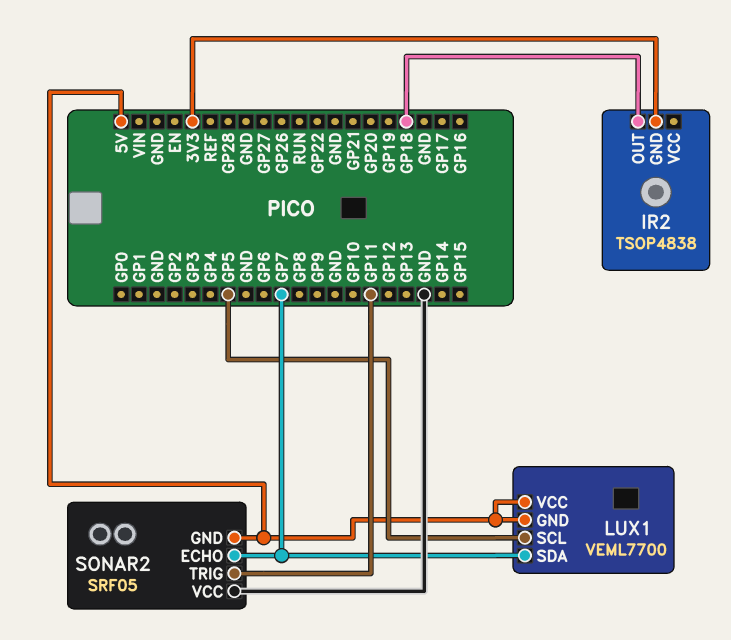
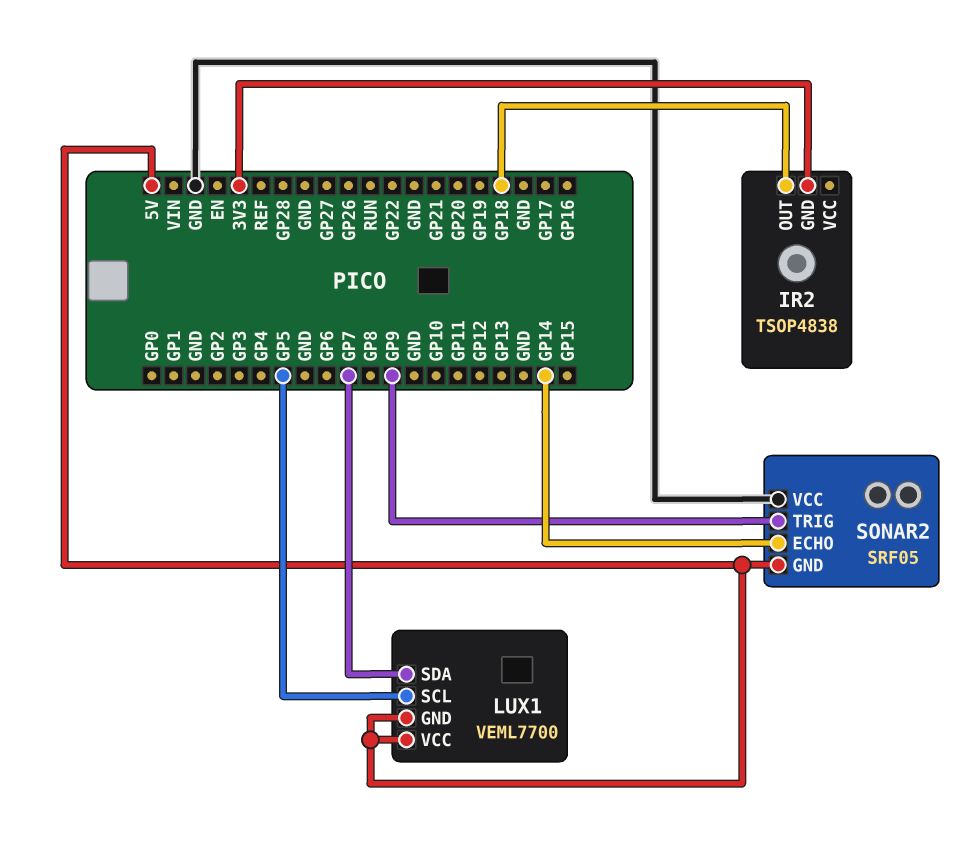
SONAR2 pin ECHO: GP7 -> GP14
SONAR2 pin TRIG: GP11 -> GP9

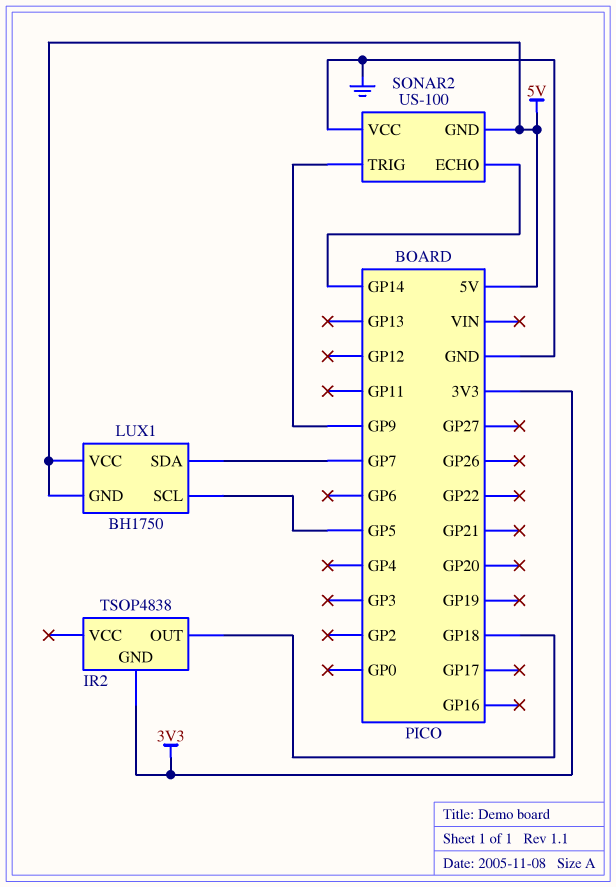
LUX1: VEML7700 -> BH1750
SONAR2: SRF05 -> US-100

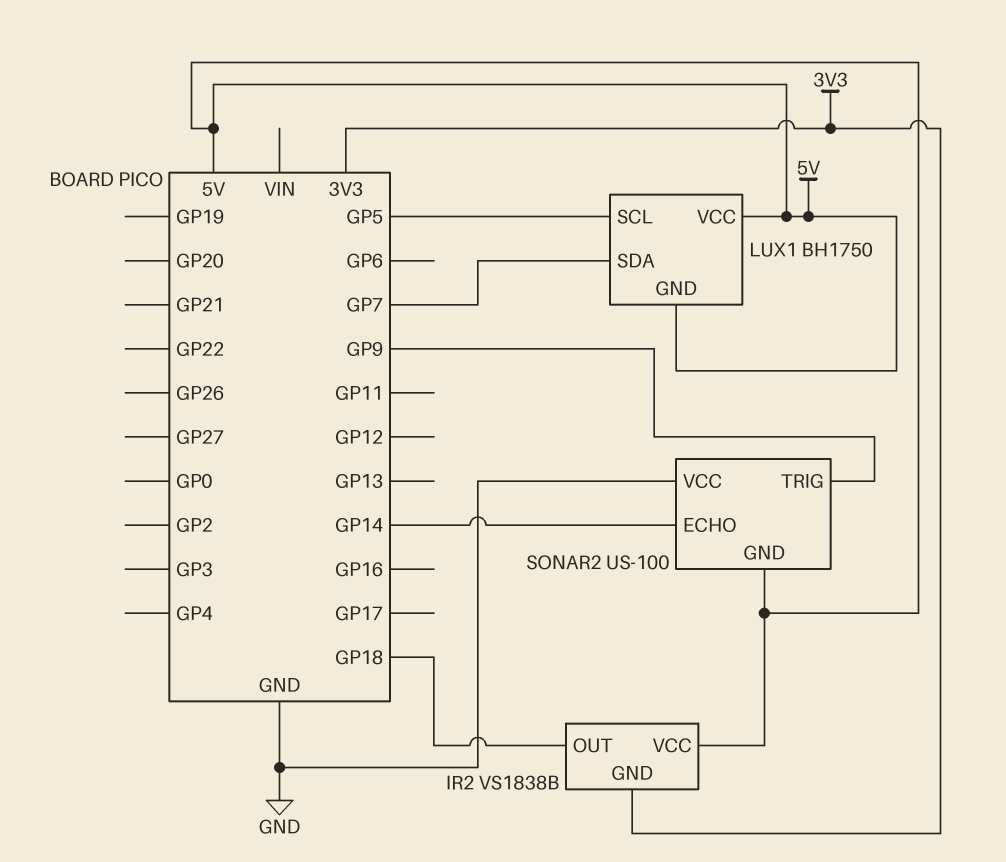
IR2: TSOP4838 -> VS1838B
IR2 pin VCC: none -> 5V

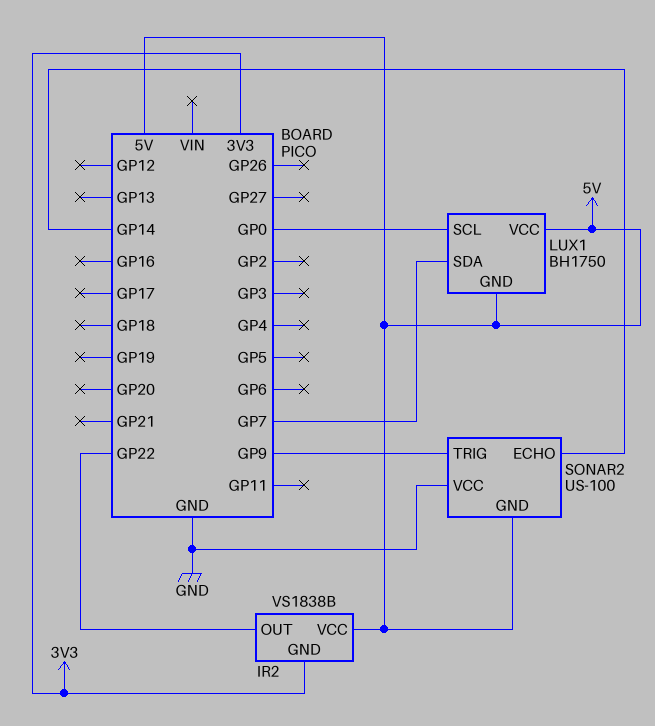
IR2 pin OUT: GP18 -> GP22
LUX1 pin SCL: GP5 -> GP0

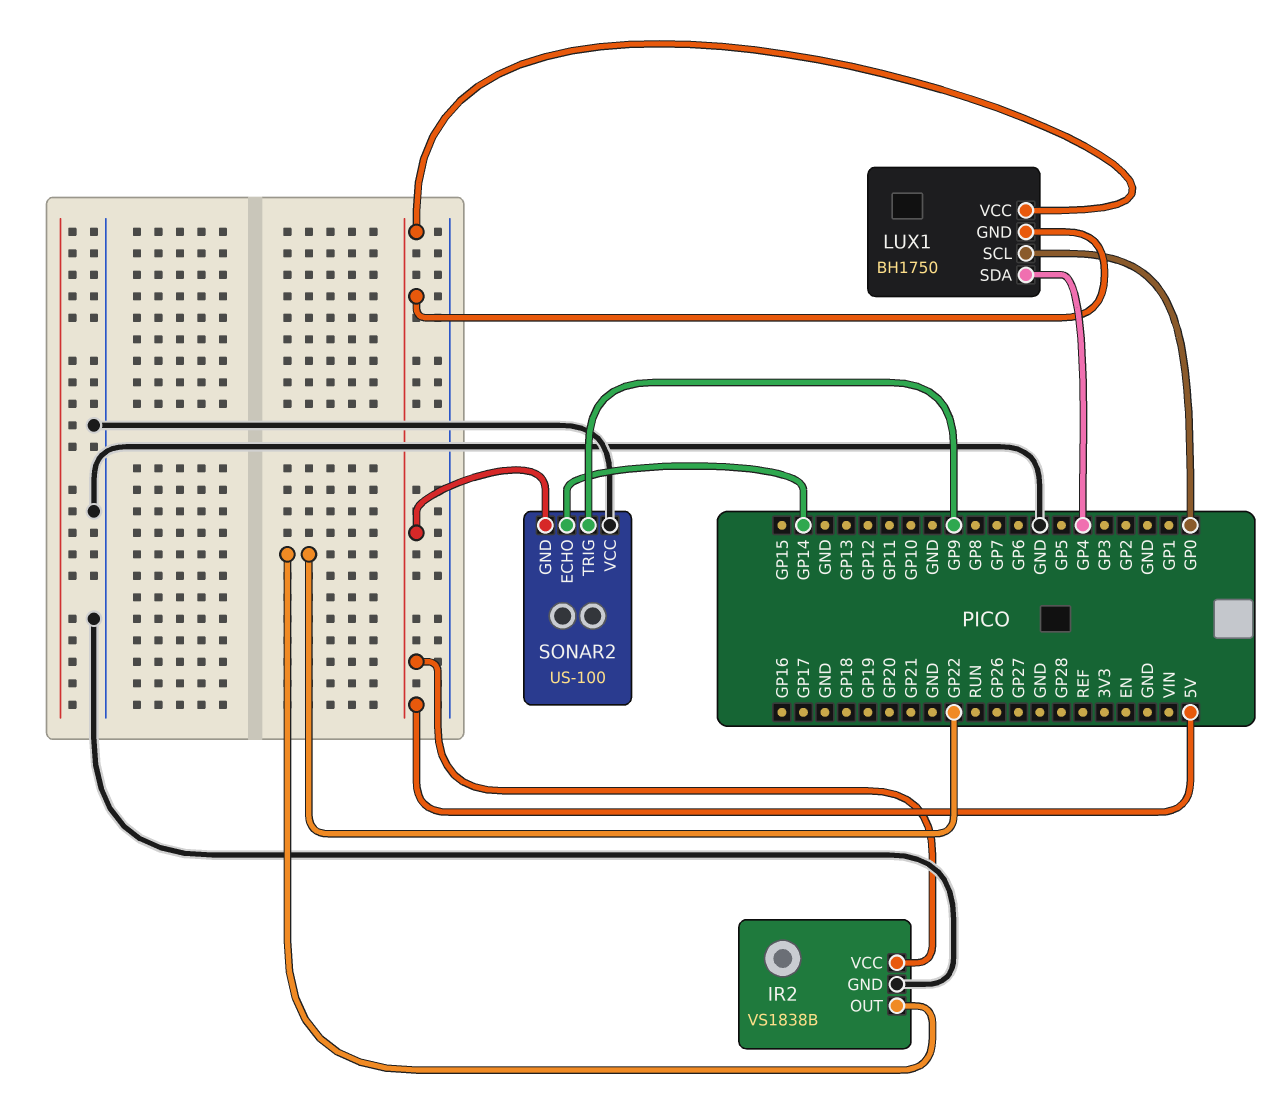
IR2 pin GND: 3V3 -> GND
LUX1 pin SDA: GP7 -> GP4

